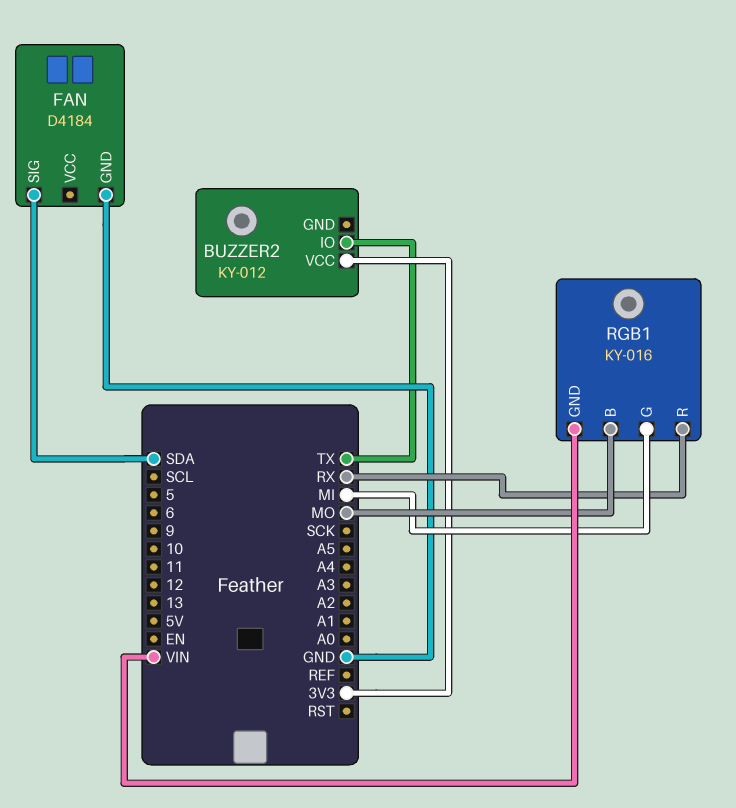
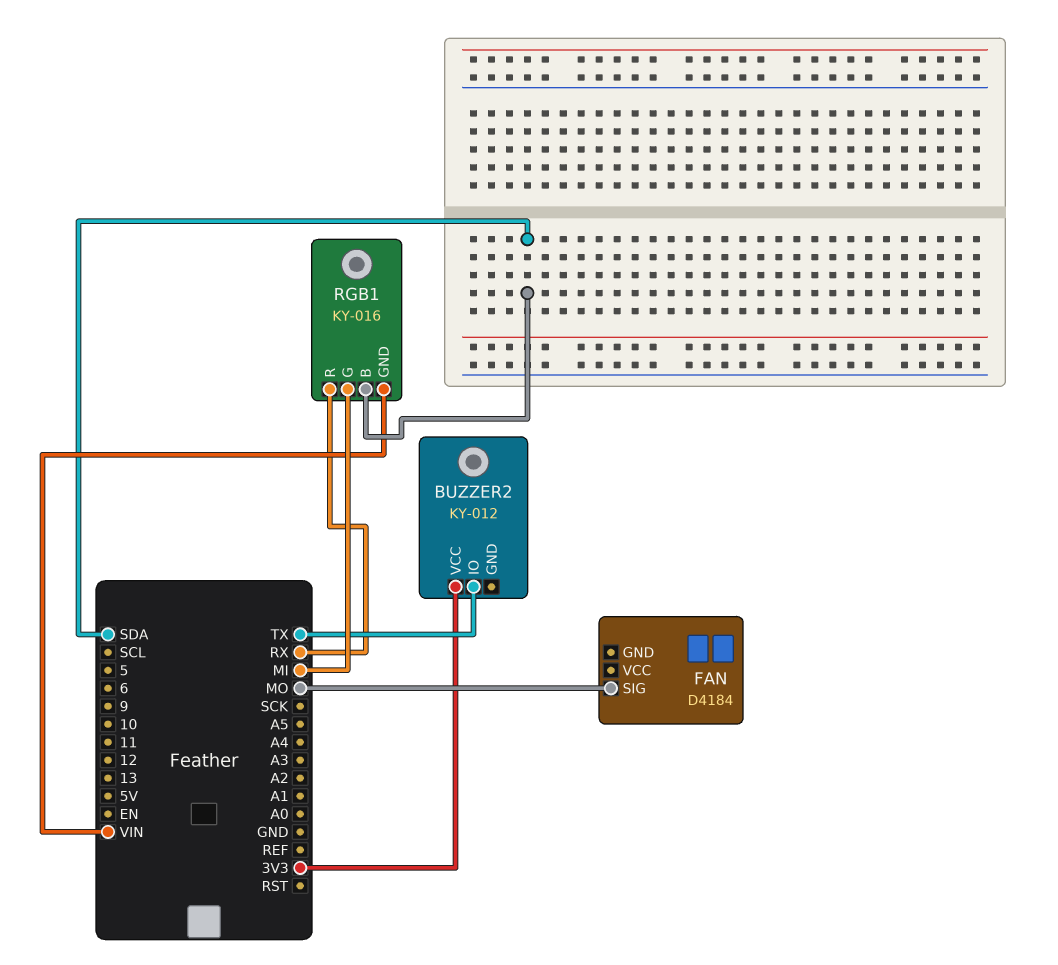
FAN pin GND: GND -> none
FAN pin SIG: SDA -> MO
RGB1 pin B: MO -> SDA

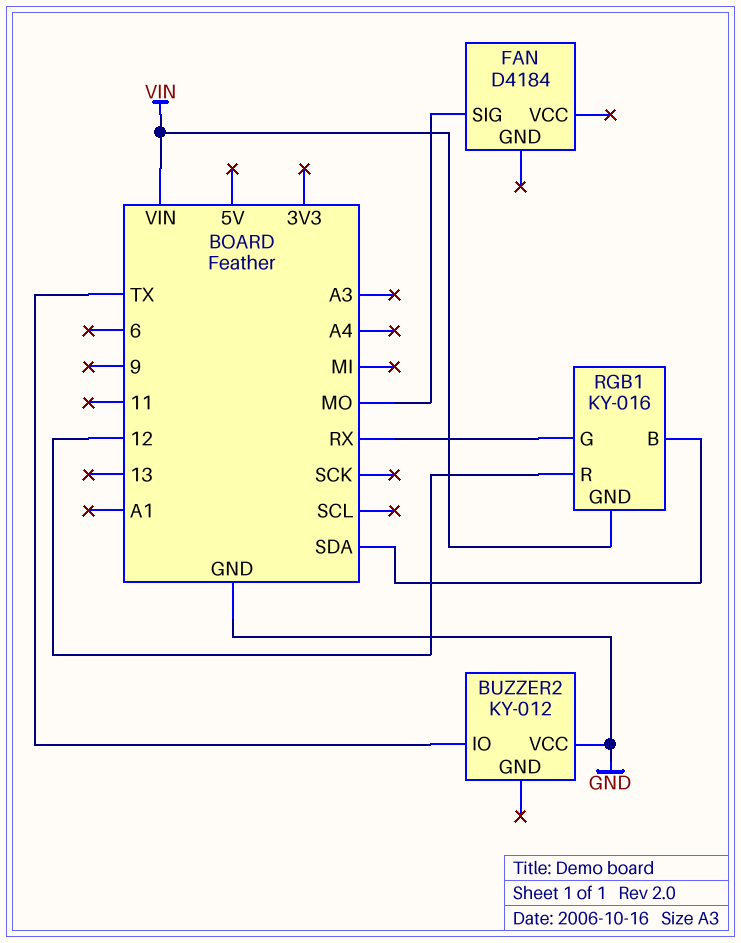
BUZZER2 pin VCC: 3V3 -> GND
RGB1 pin G: MI -> RX
RGB1 pin R: RX -> 12

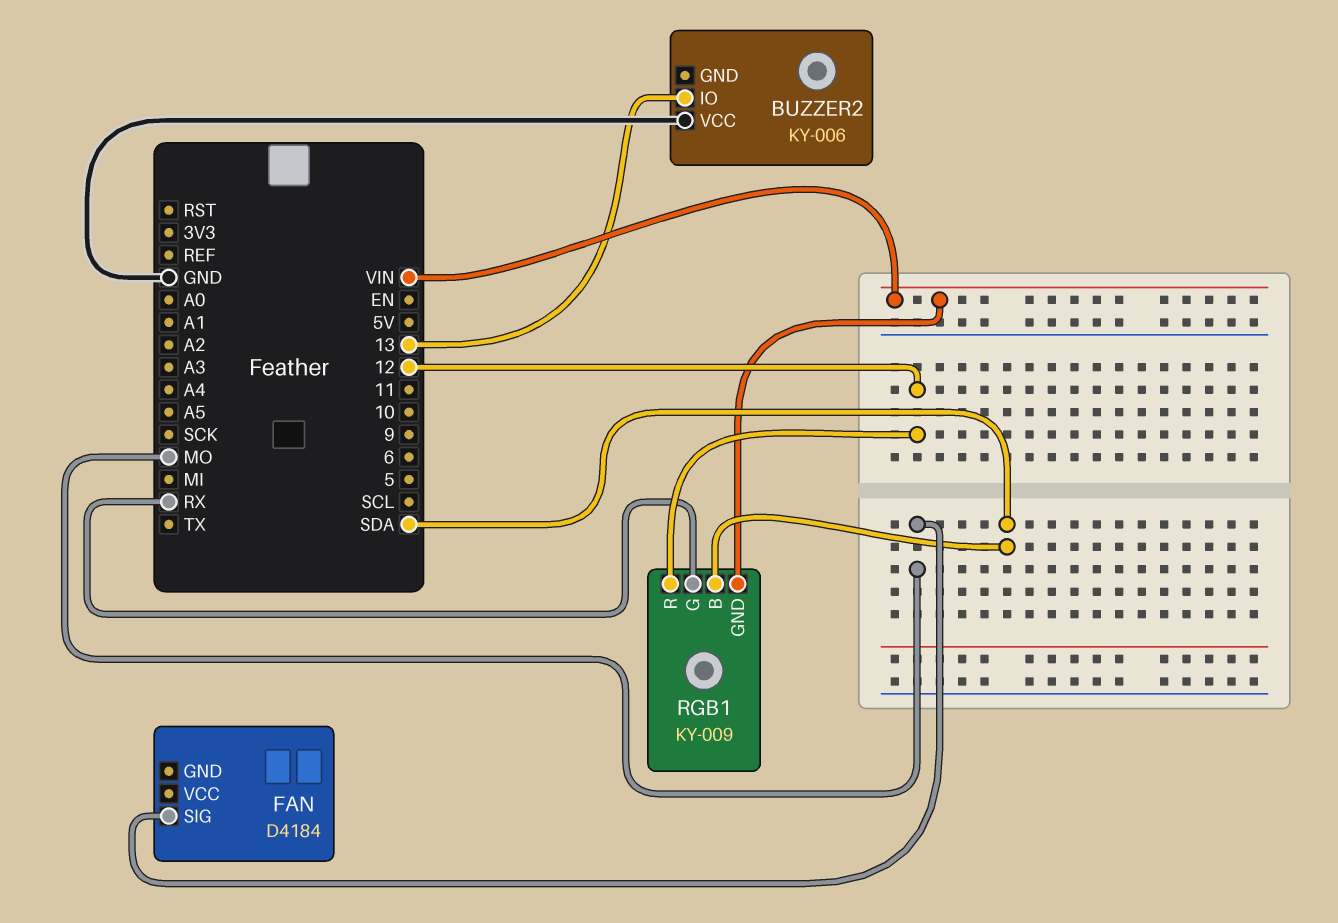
BUZZER2: KY-012 -> KY-006
BUZZER2 pin IO: TX -> 13
RGB1: KY-016 -> KY-009

